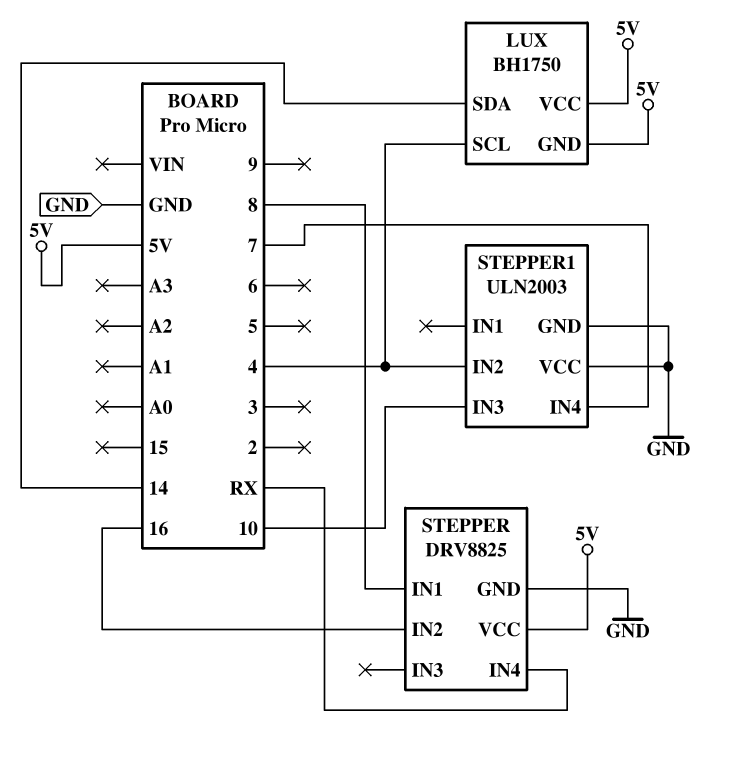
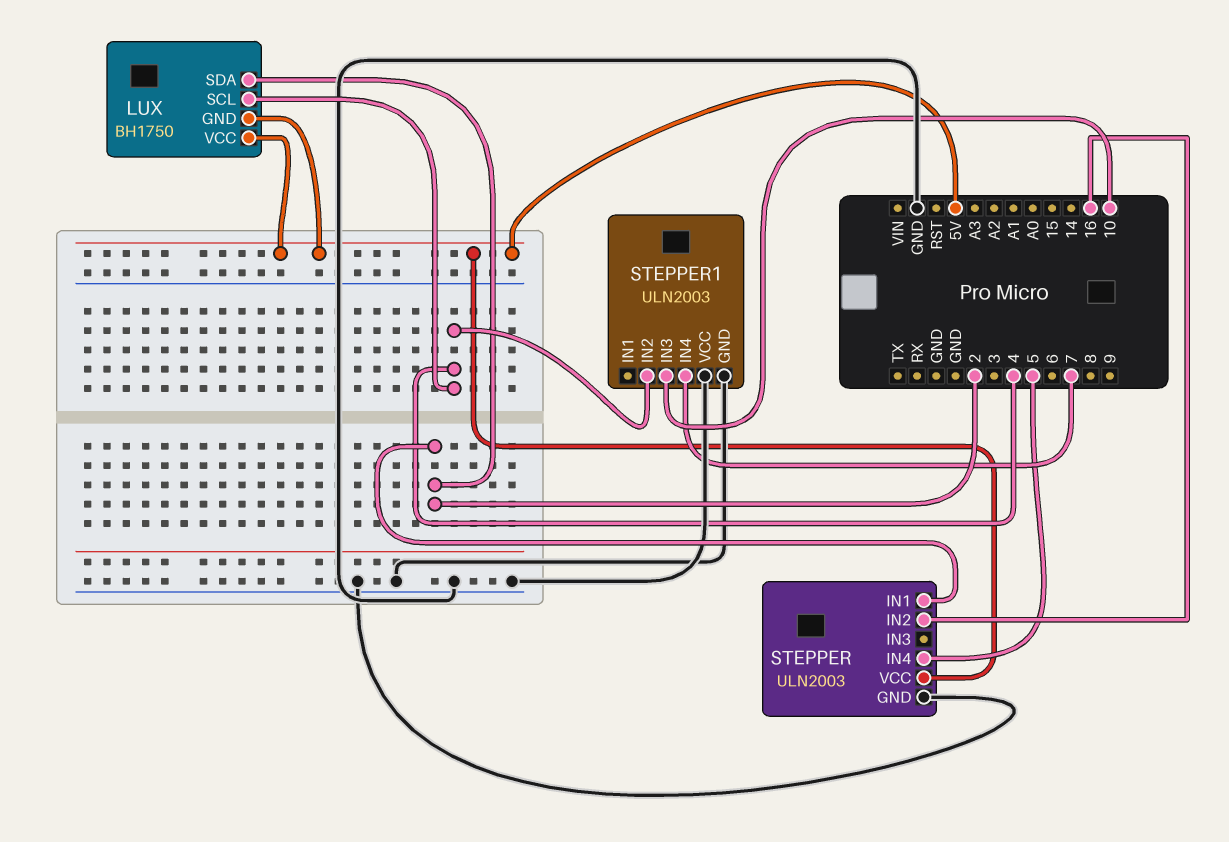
LUX pin SDA: 14 -> 2
STEPPER: DRV8825 -> ULN2003
STEPPER pin IN1: 8 -> 2
STEPPER pin IN4: RX -> 5

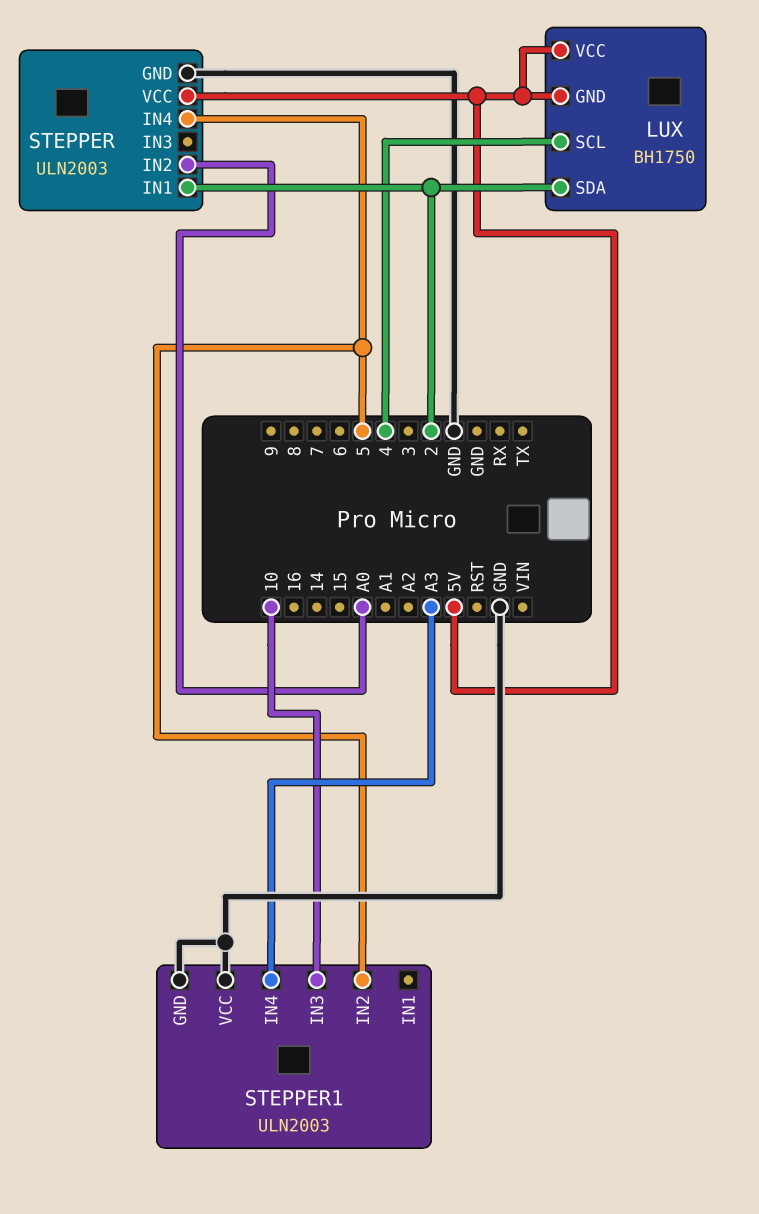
STEPPER pin IN2: 16 -> A0
STEPPER1 pin IN2: 4 -> 5
STEPPER1 pin IN4: 7 -> A3

